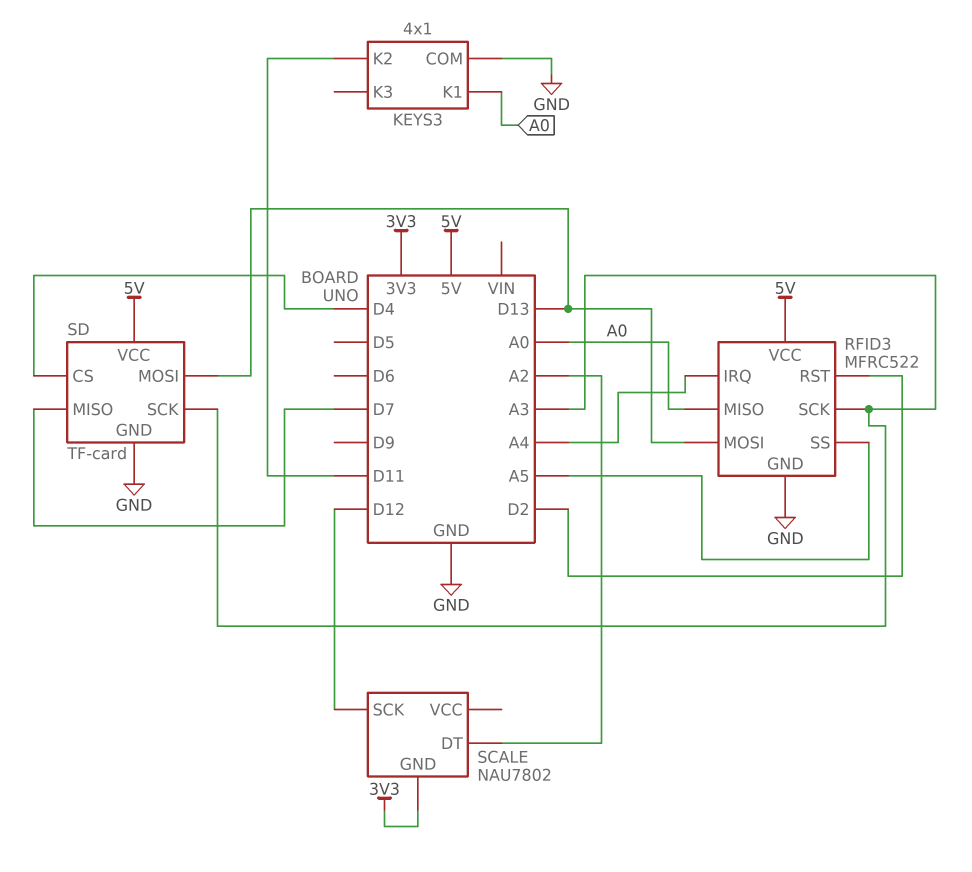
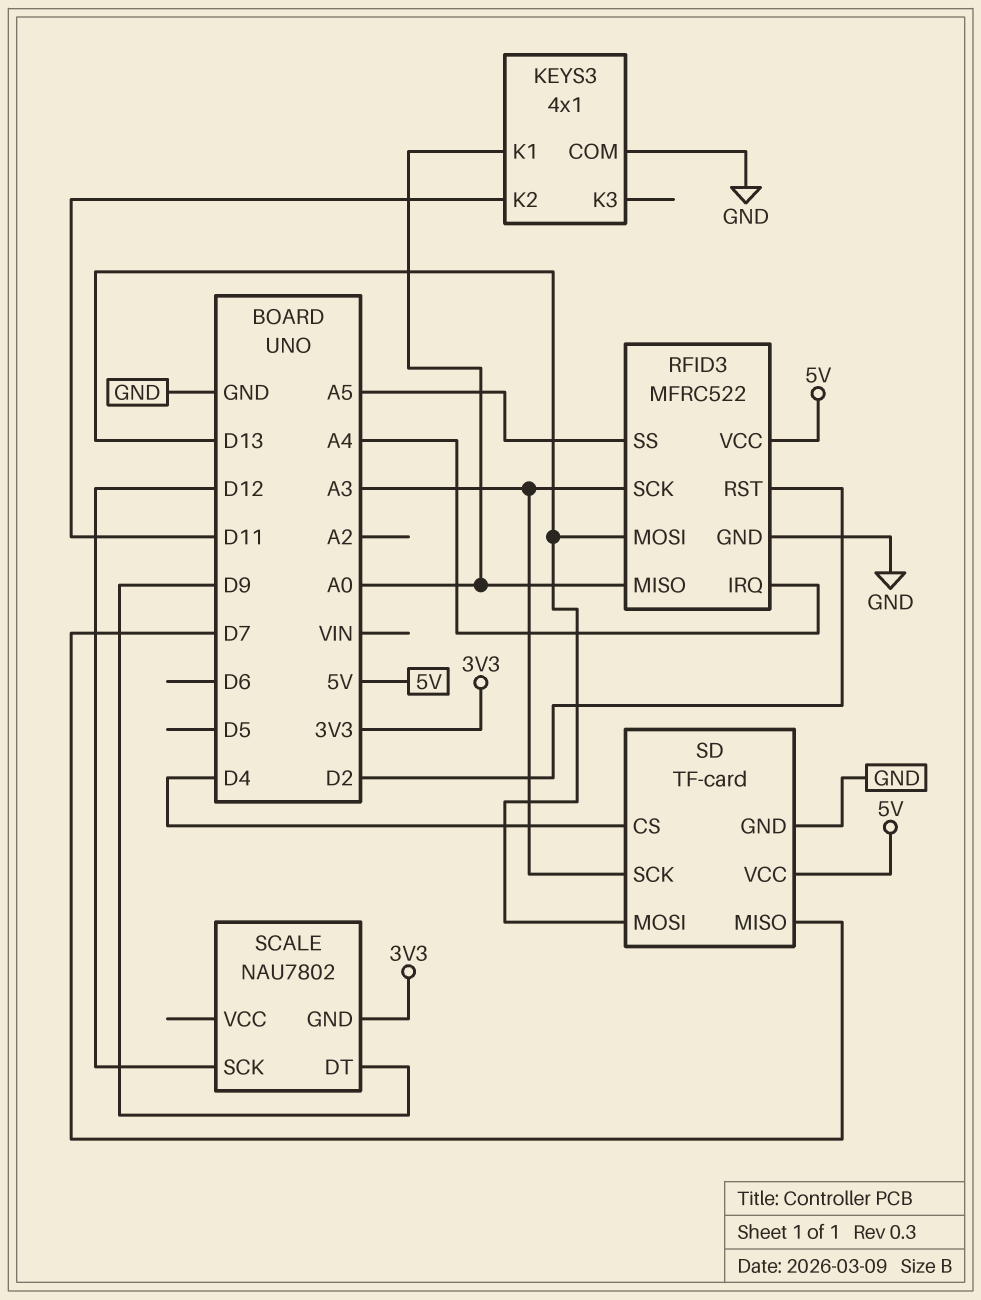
SCALE pin DT: A2 -> D9

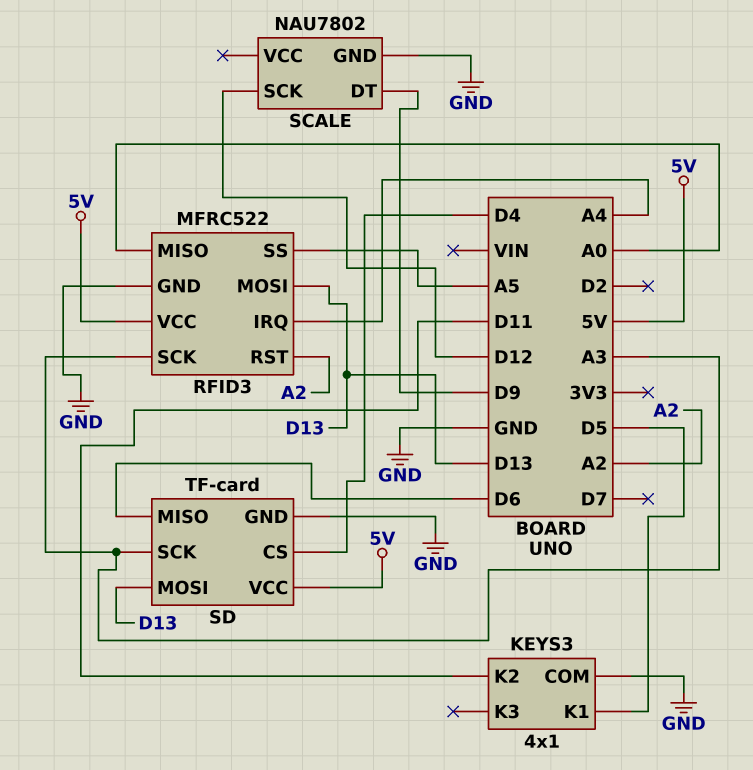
KEYS3 pin K1: A0 -> D5
RFID3 pin RST: D2 -> A2
SCALE pin GND: 3V3 -> GND
SD pin MISO: D7 -> D6

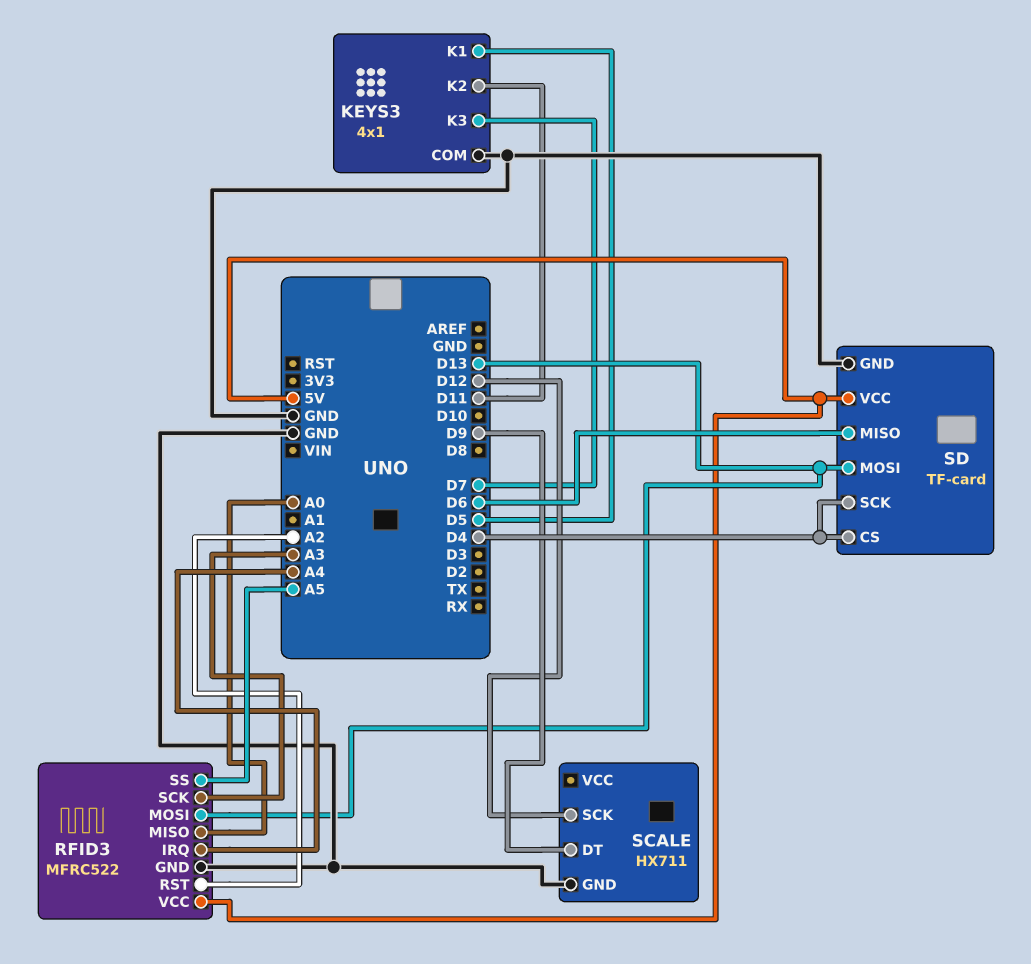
KEYS3 pin K3: none -> D7
SCALE: NAU7802 -> HX711
SD pin SCK: A3 -> D4

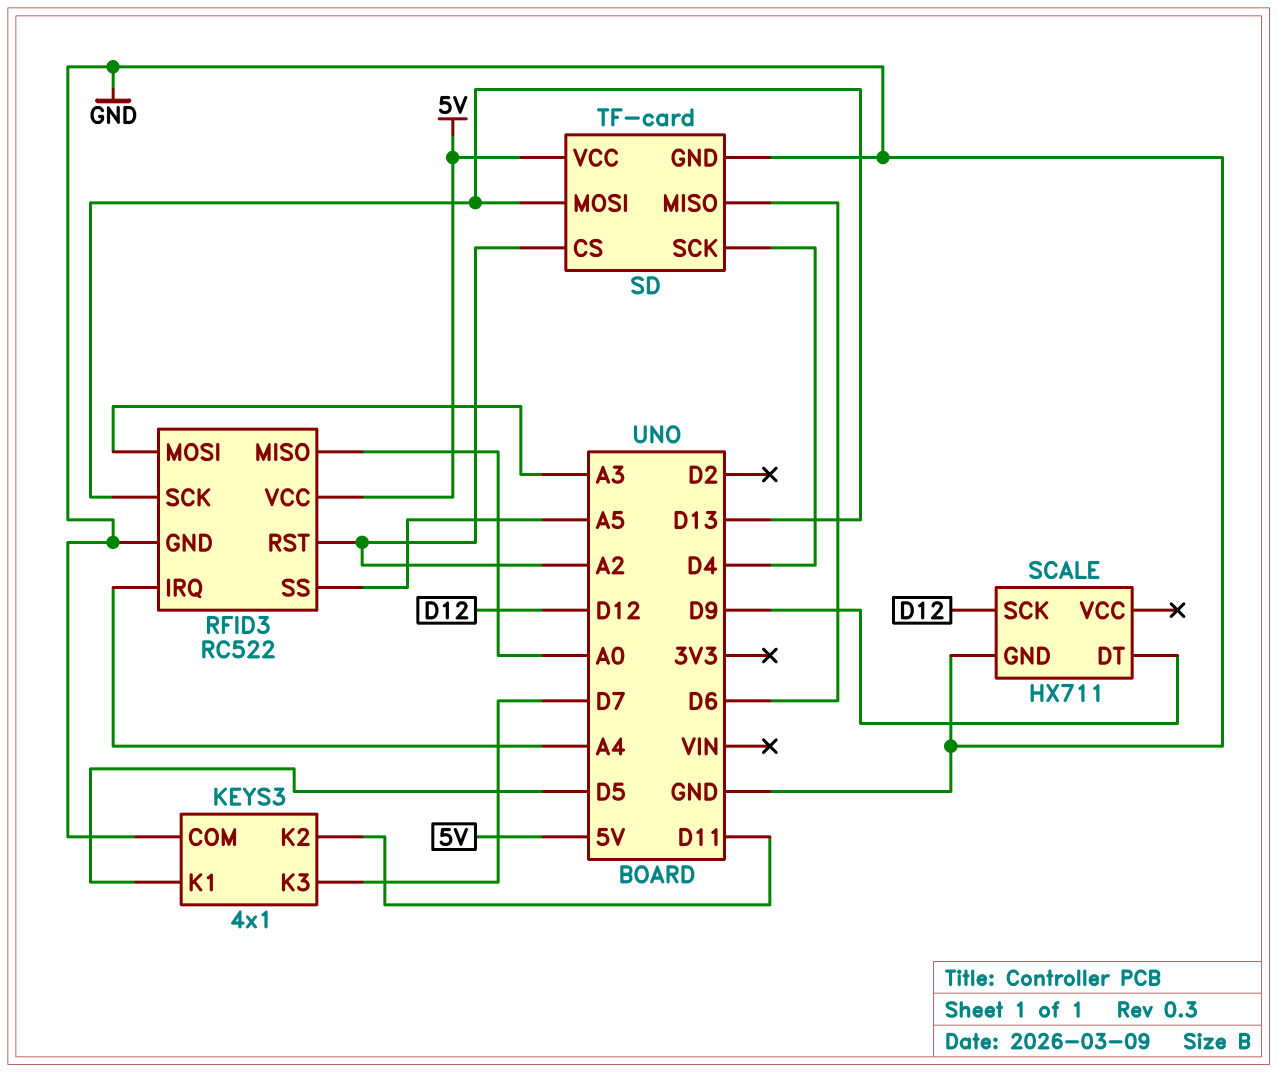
RFID3: MFRC522 -> RC522
RFID3 pin MOSI: D13 -> A3
RFID3 pin SCK: A3 -> D13
SD pin CS: D4 -> A2

